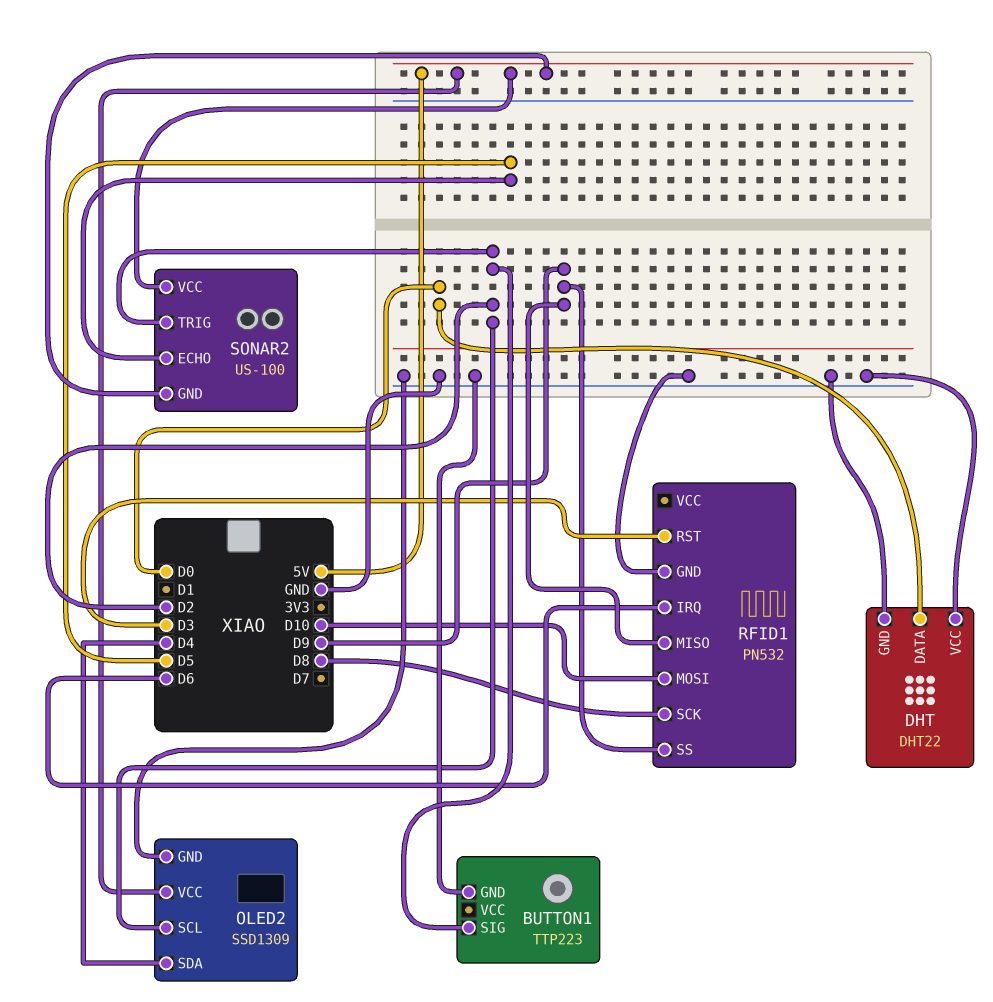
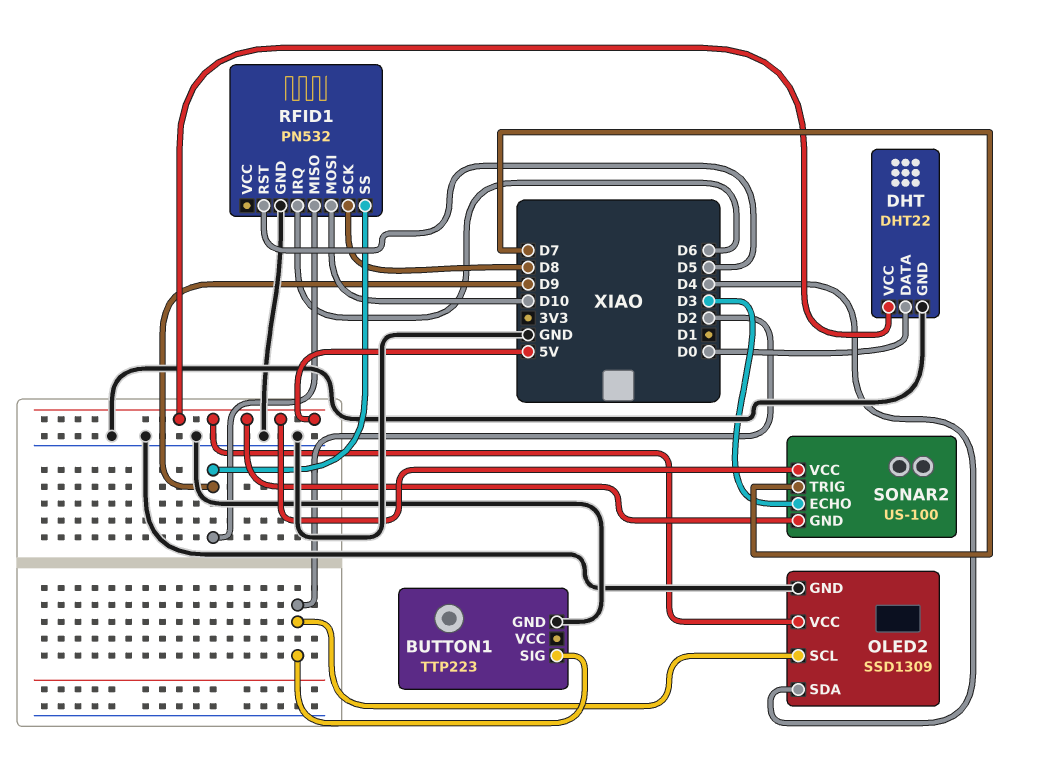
DHT pin VCC: GND -> 5V
RFID1 pin RST: D3 -> D5
SONAR2 pin ECHO: D5 -> D3
SONAR2 pin TRIG: D2 -> D7

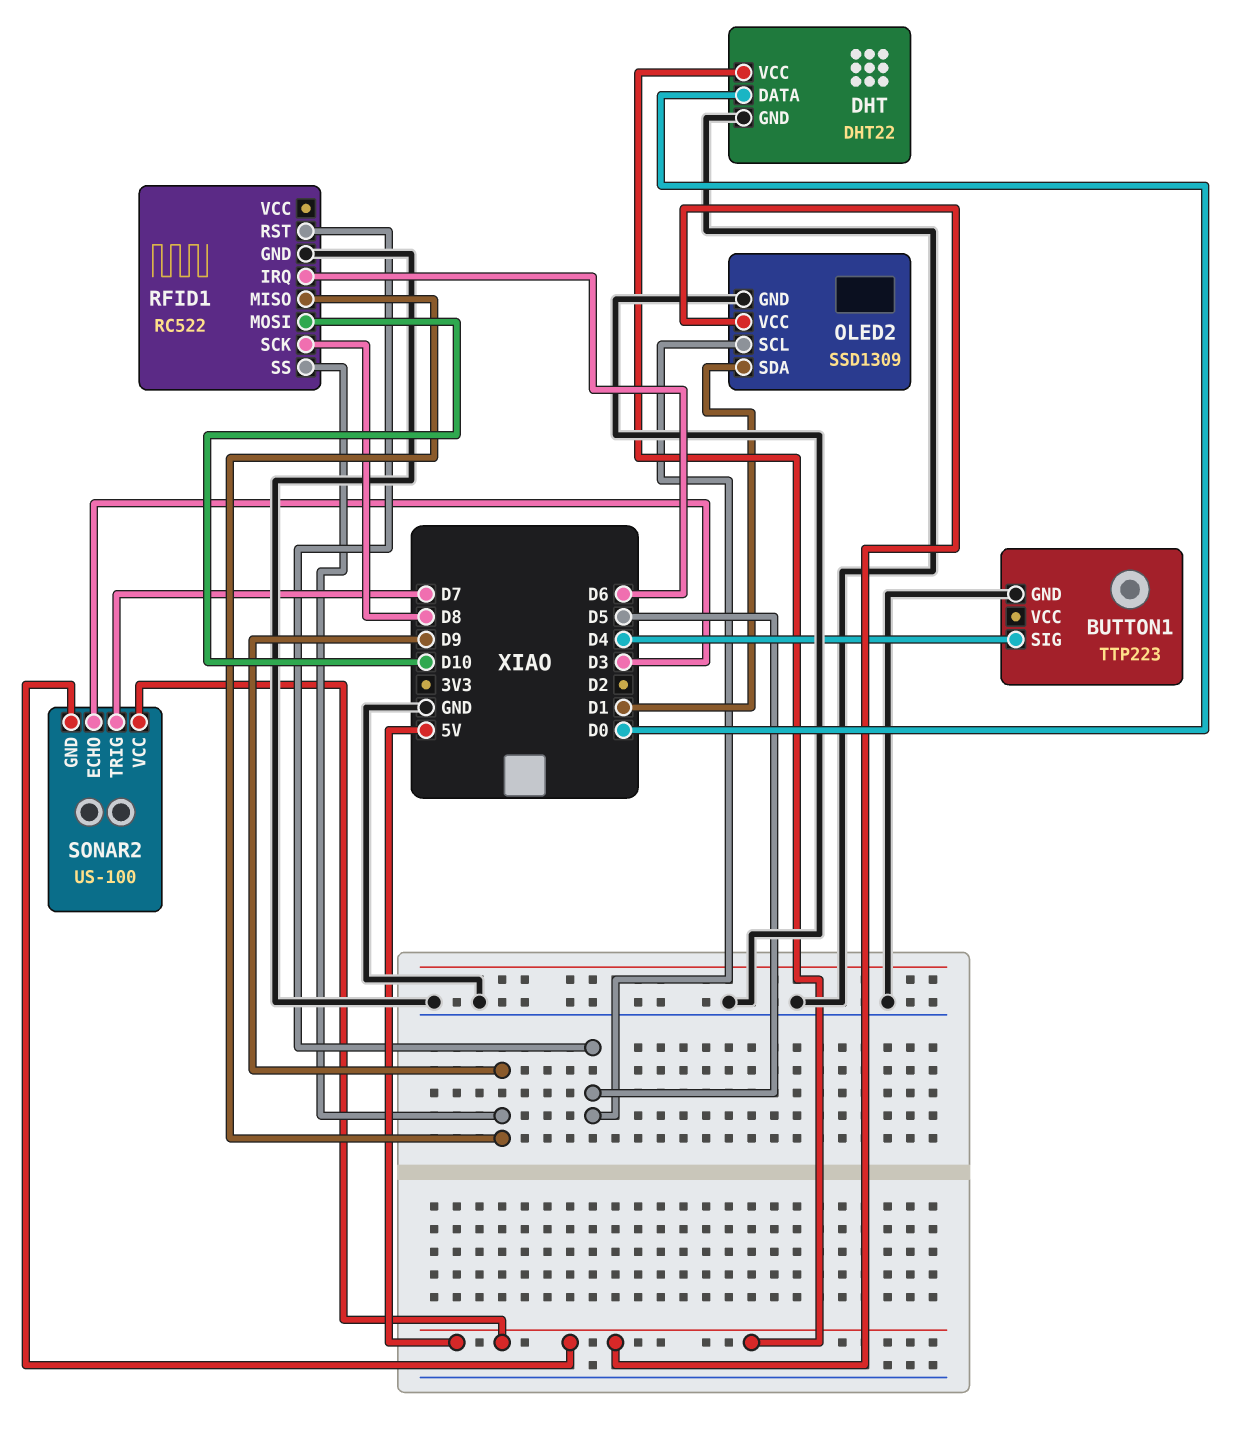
BUTTON1 pin SIG: D2 -> D4
OLED2 pin SCL: D2 -> D5
OLED2 pin SDA: D4 -> D1
RFID1: PN532 -> RC522

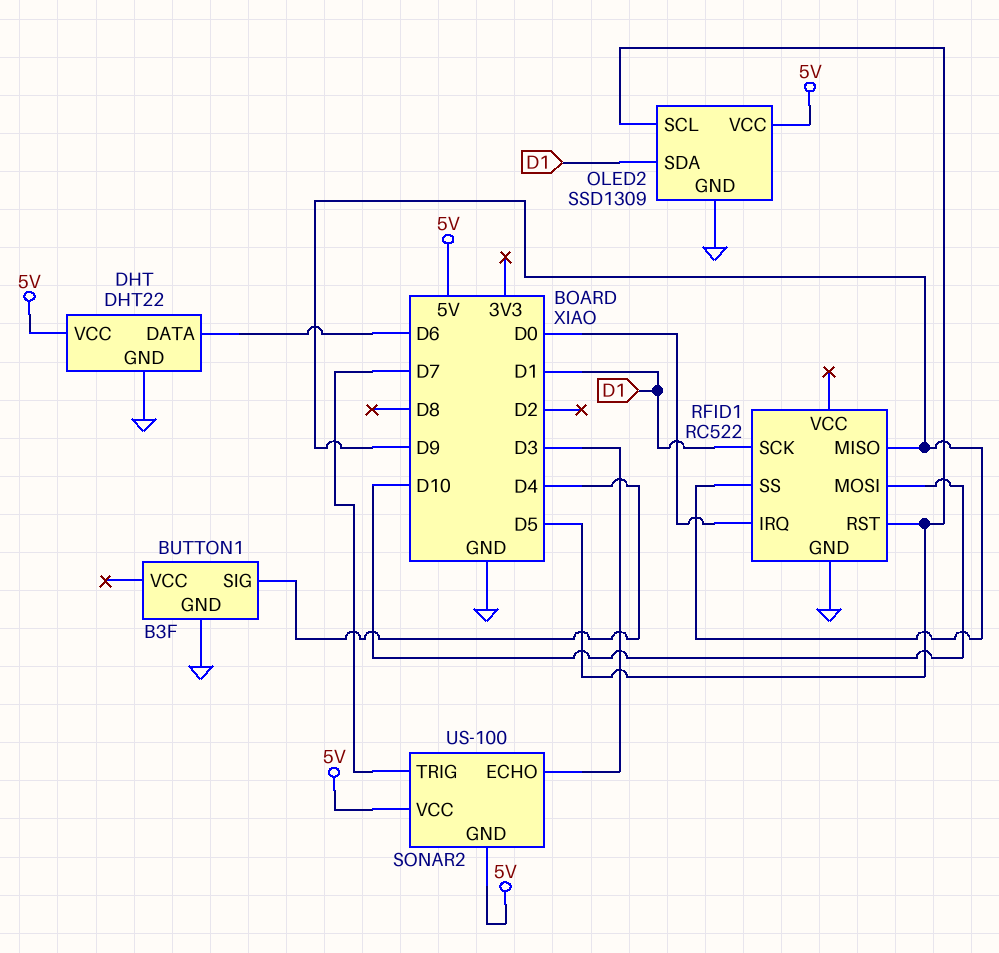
BUTTON1: TTP223 -> B3F
DHT pin DATA: D0 -> D6
RFID1 pin IRQ: D6 -> D0
RFID1 pin SCK: D8 -> D1

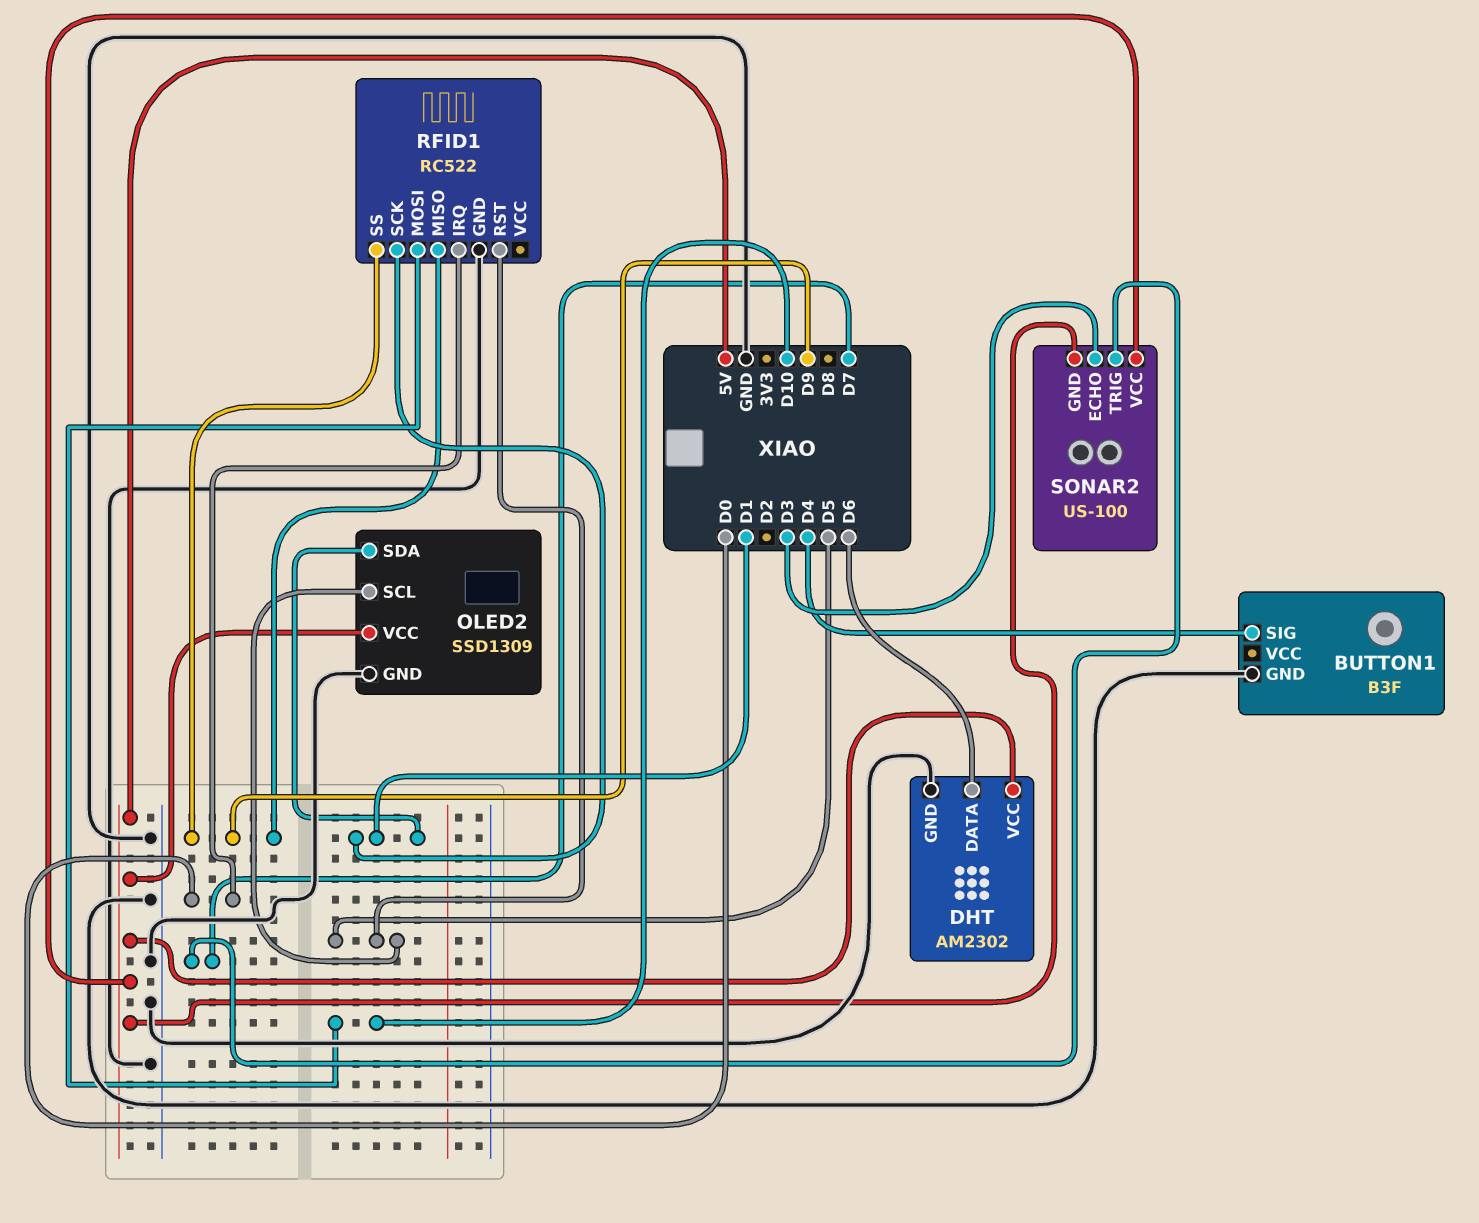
DHT: DHT22 -> AM2302

